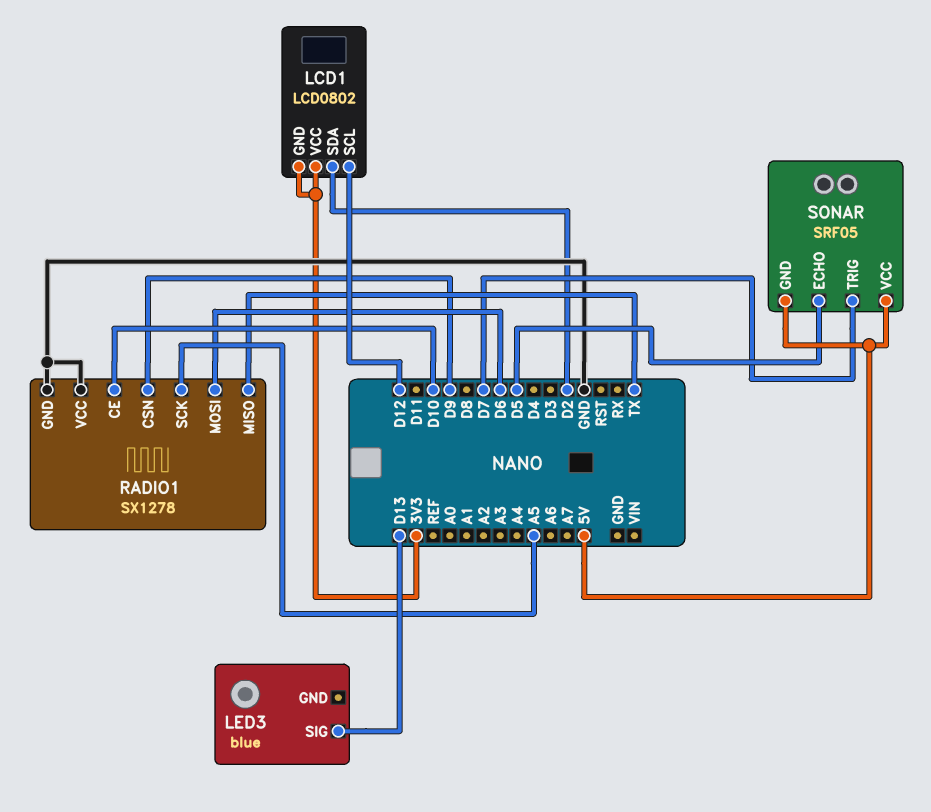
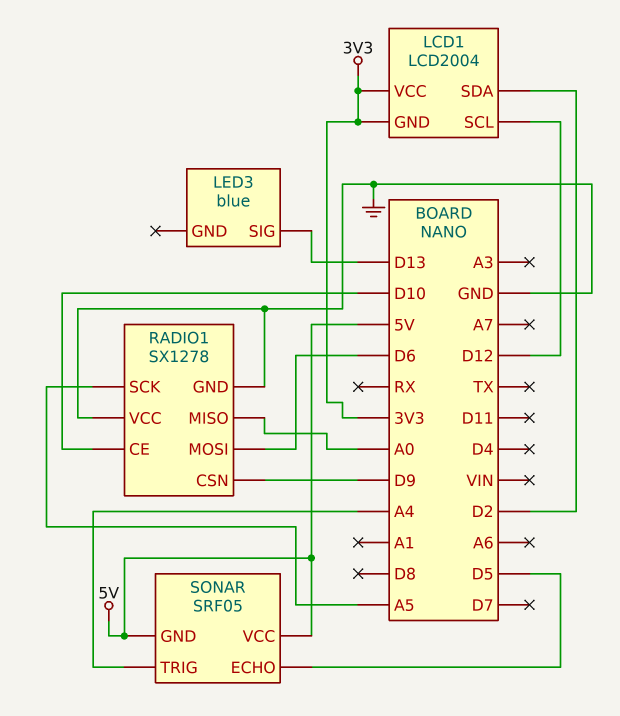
LCD1: LCD0802 -> LCD2004
RADIO1 pin MISO: TX -> A0
SONAR pin TRIG: D7 -> A4

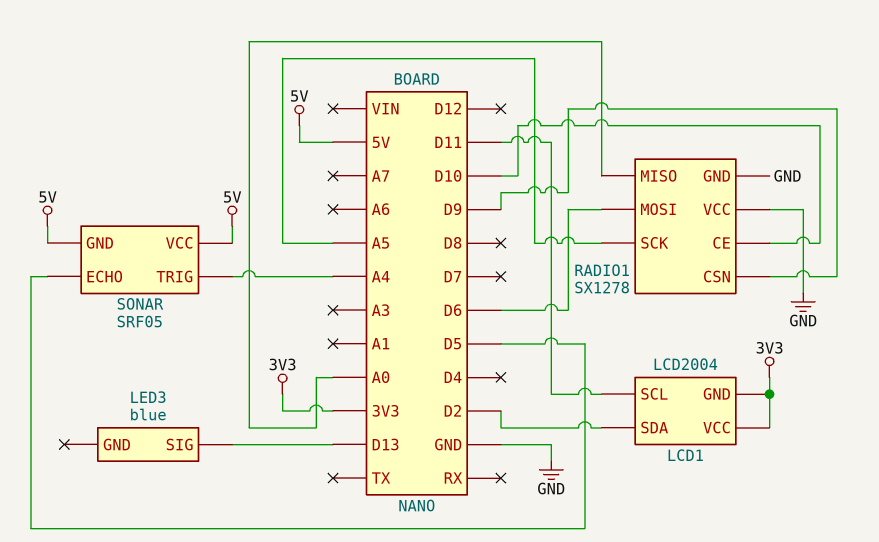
LCD1 pin SCL: D12 -> D11

